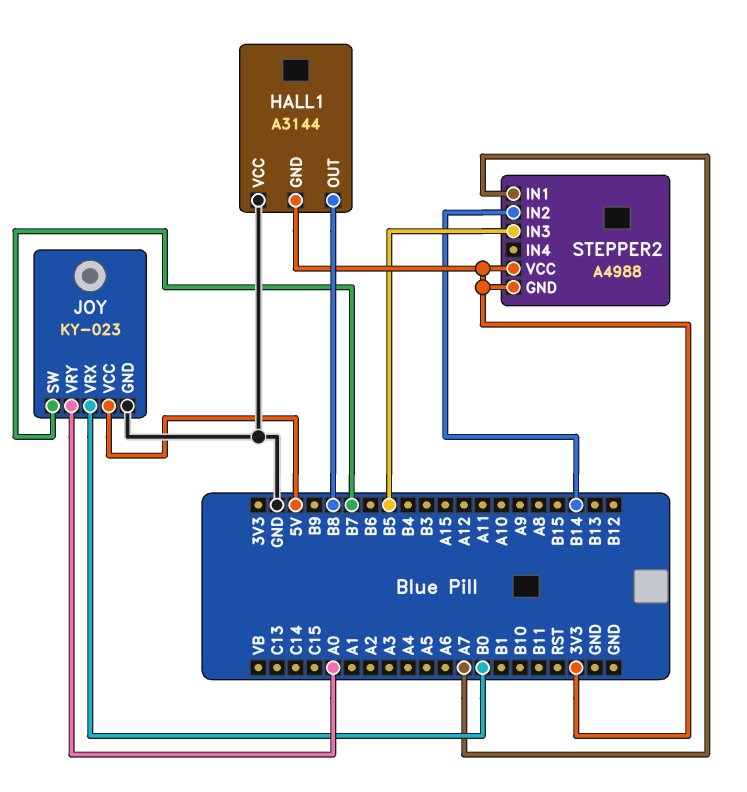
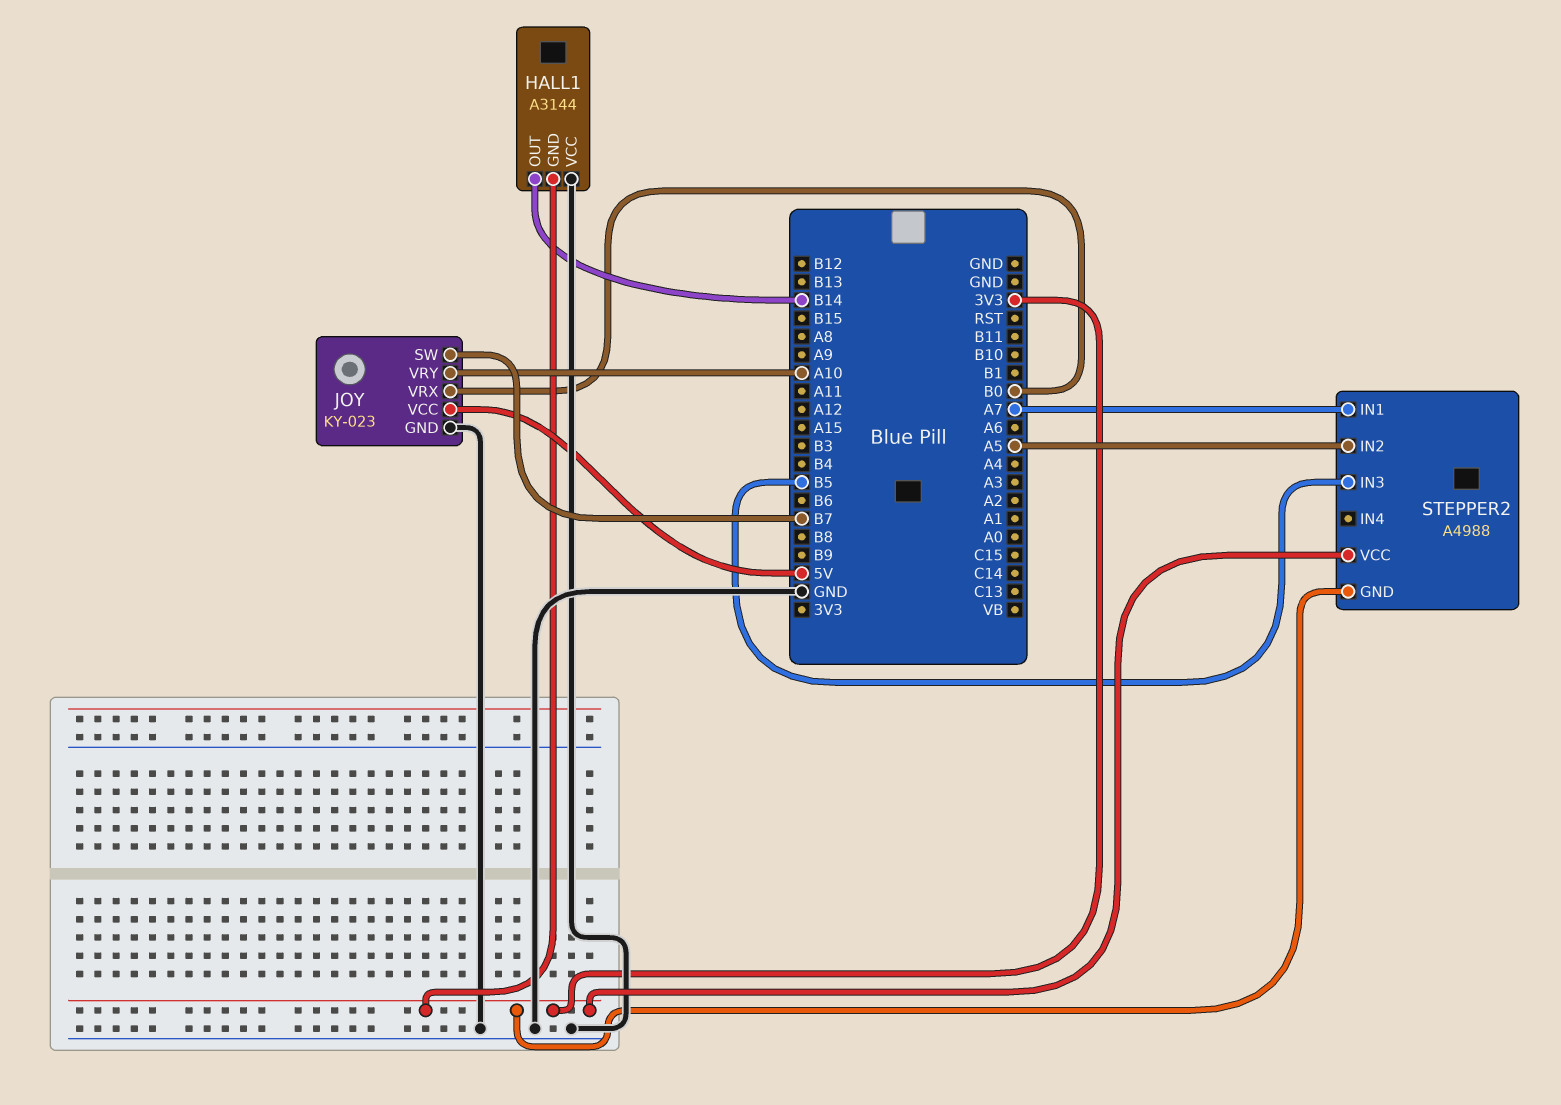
HALL1 pin OUT: B8 -> B14
JOY pin VRY: A0 -> A10
STEPPER2 pin IN2: B14 -> A5

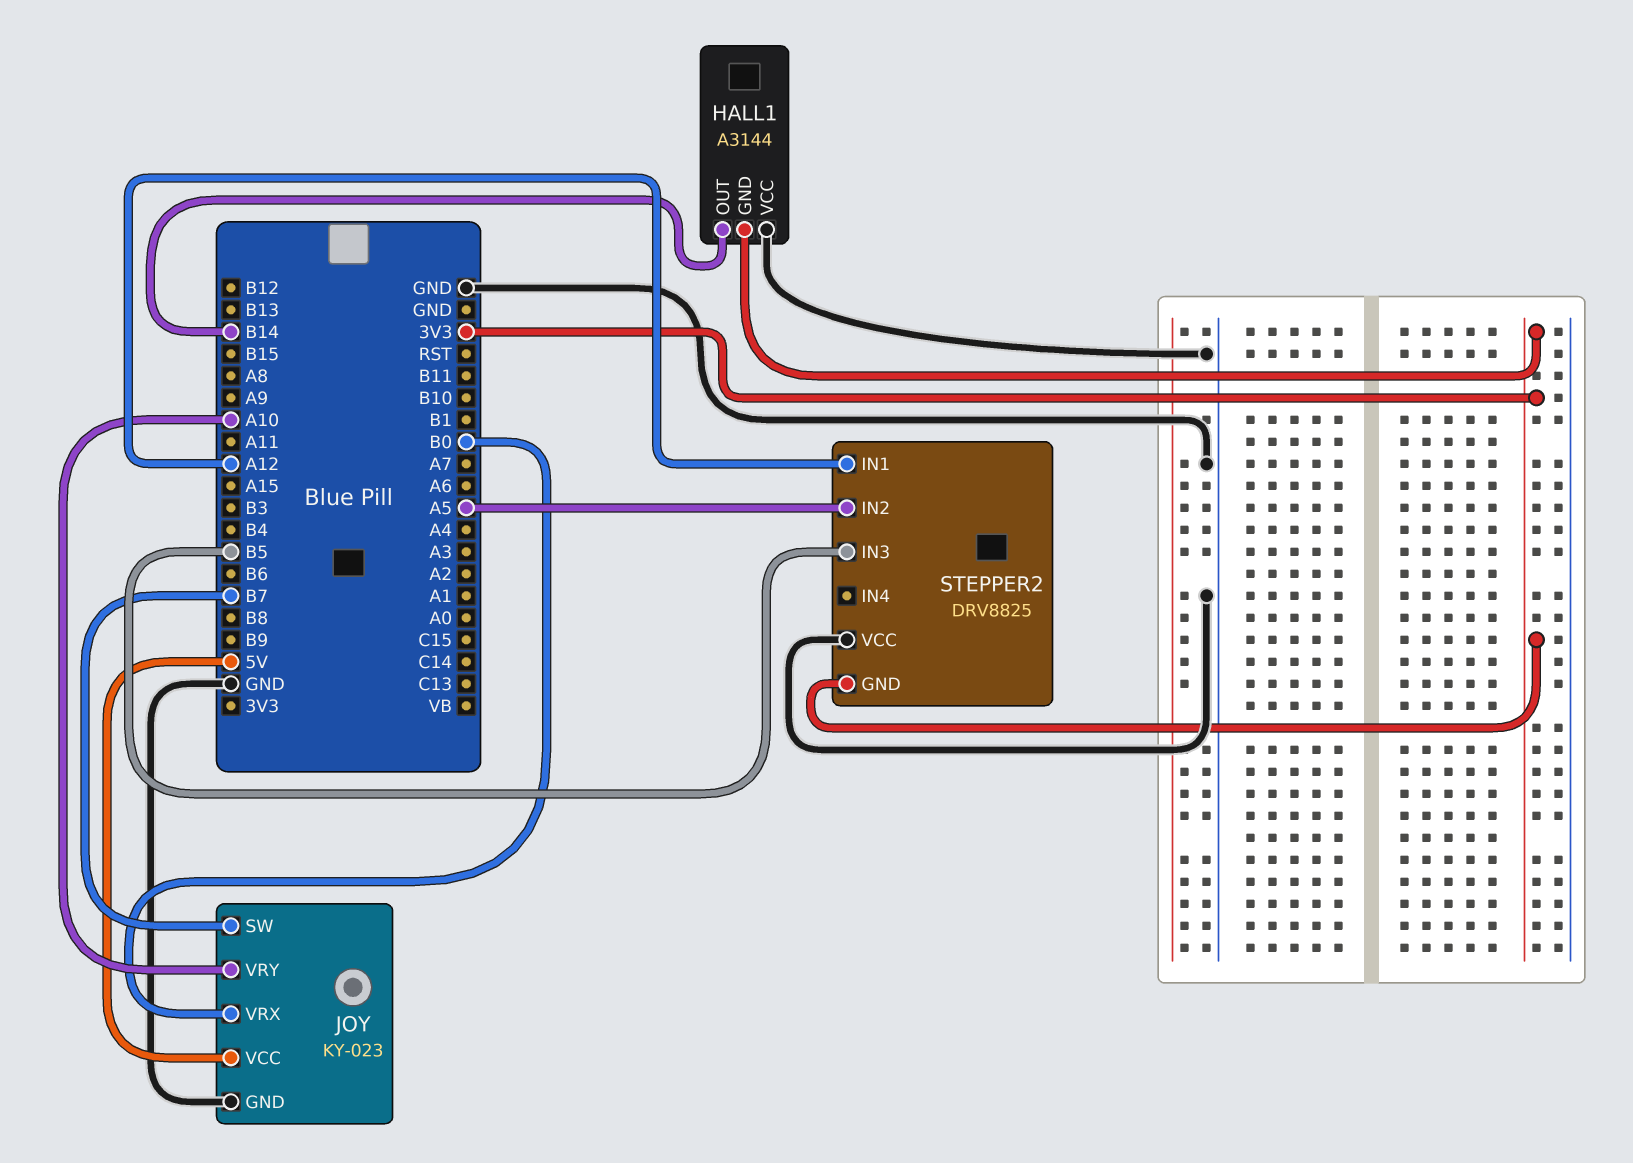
STEPPER2: A4988 -> DRV8825
STEPPER2 pin IN1: A7 -> A12
STEPPER2 pin VCC: 3V3 -> GND

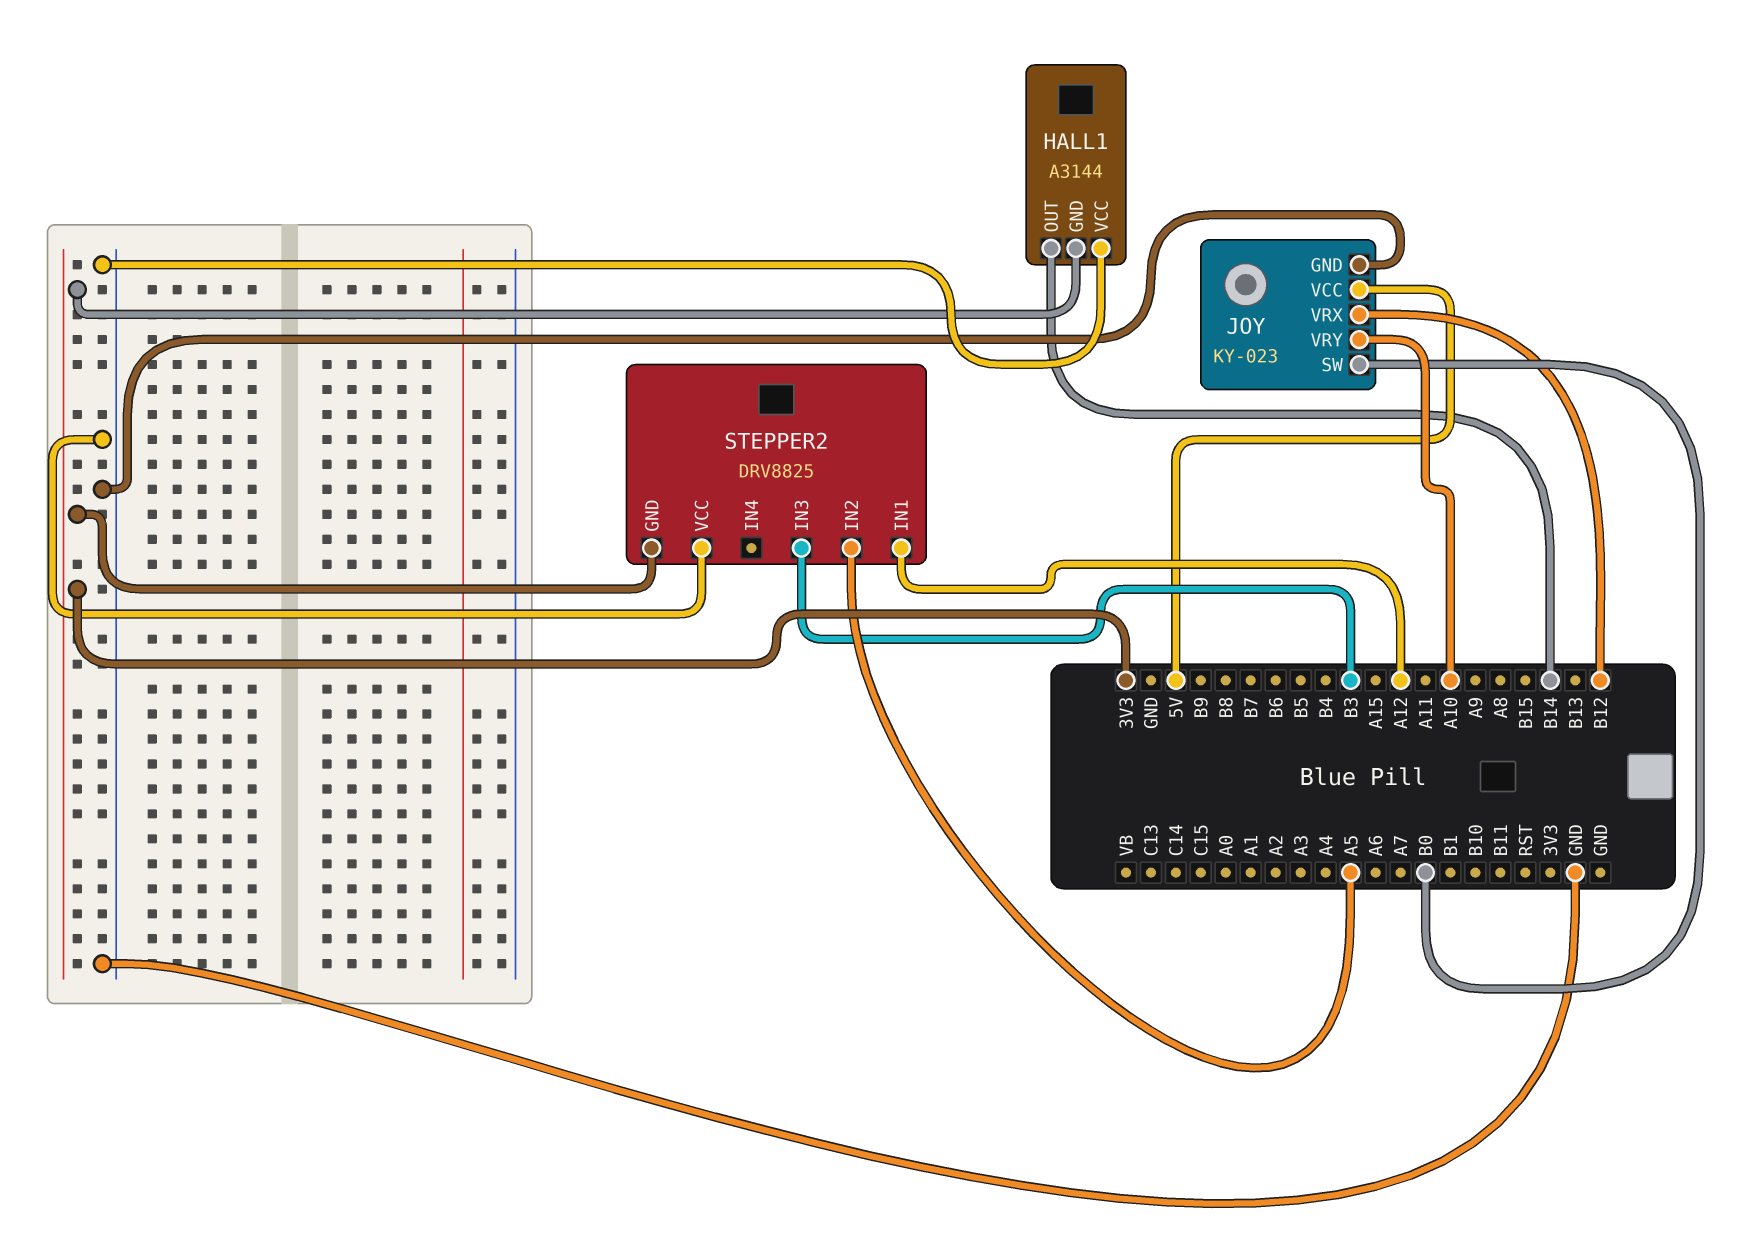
JOY pin SW: B7 -> B0
JOY pin VRX: B0 -> B12
STEPPER2 pin IN3: B5 -> B3

